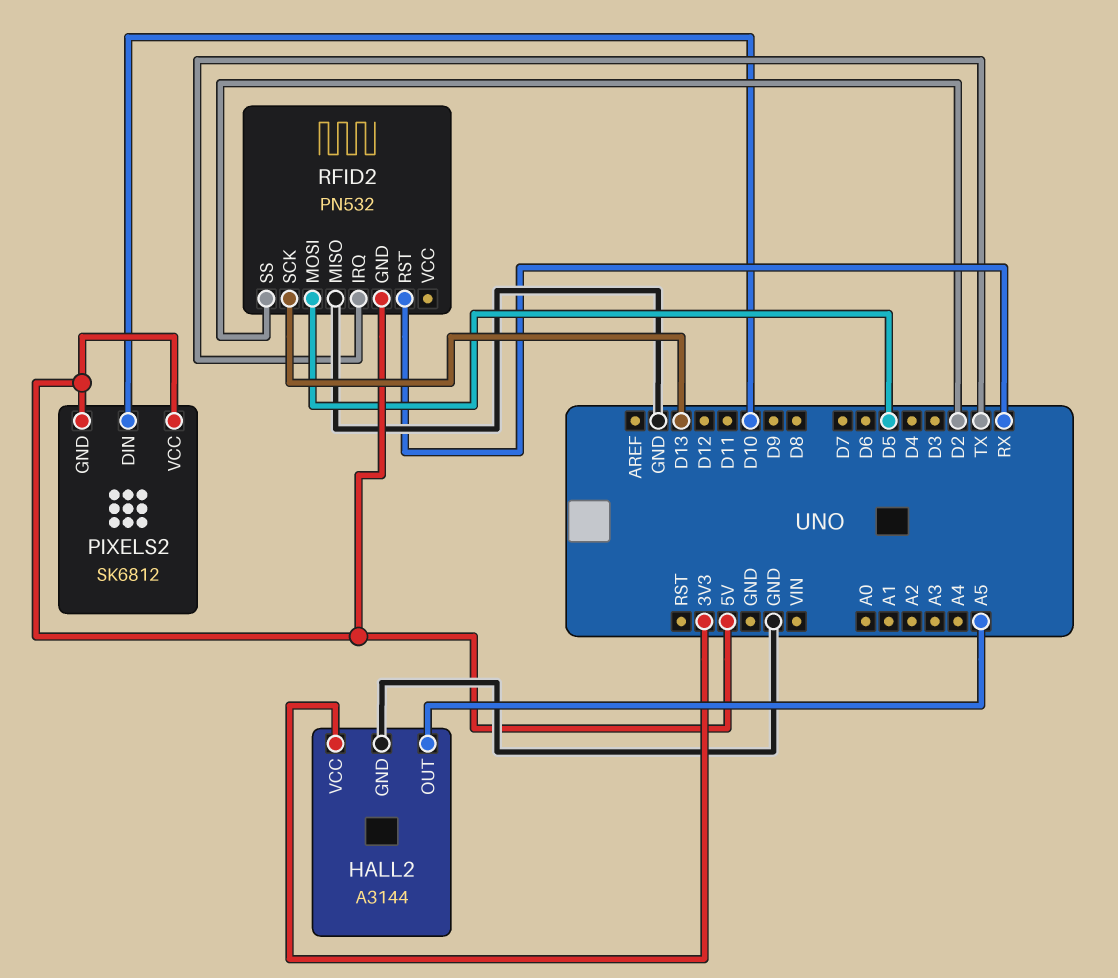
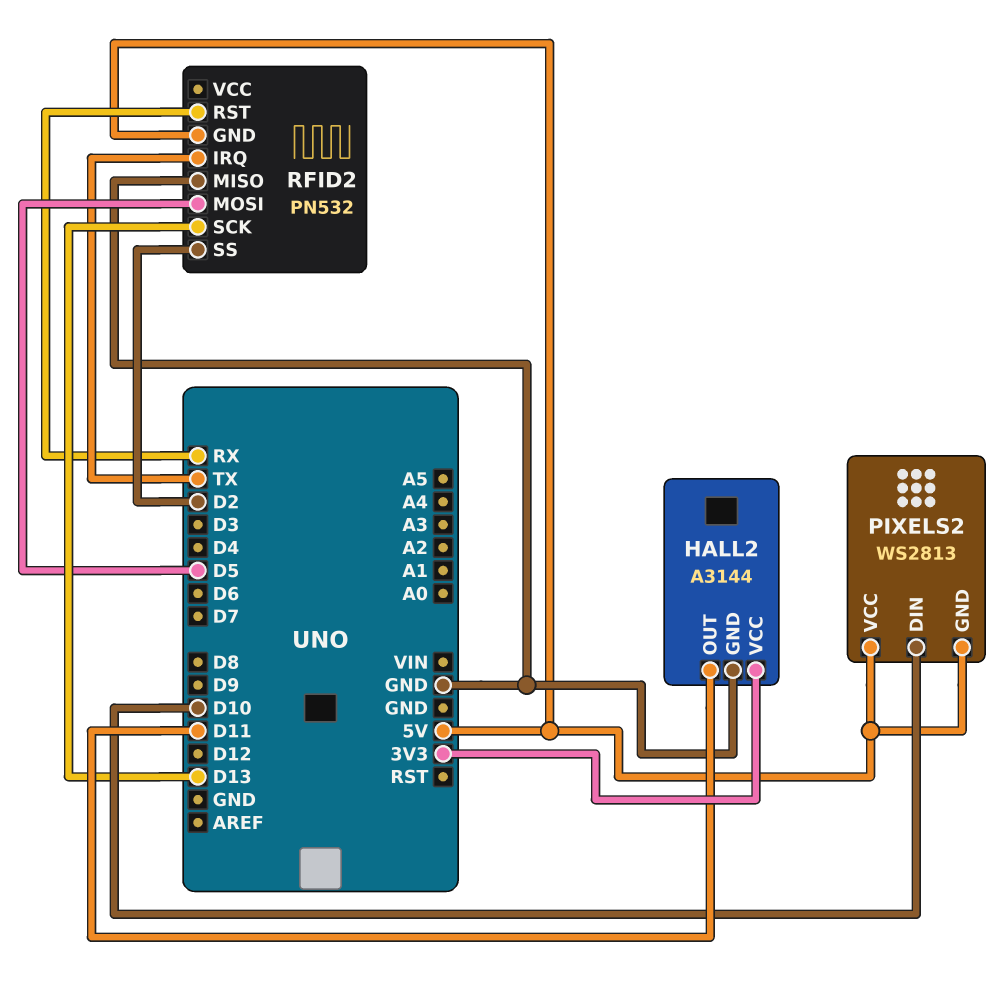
HALL2 pin OUT: A5 -> D11
PIXELS2: SK6812 -> WS2813

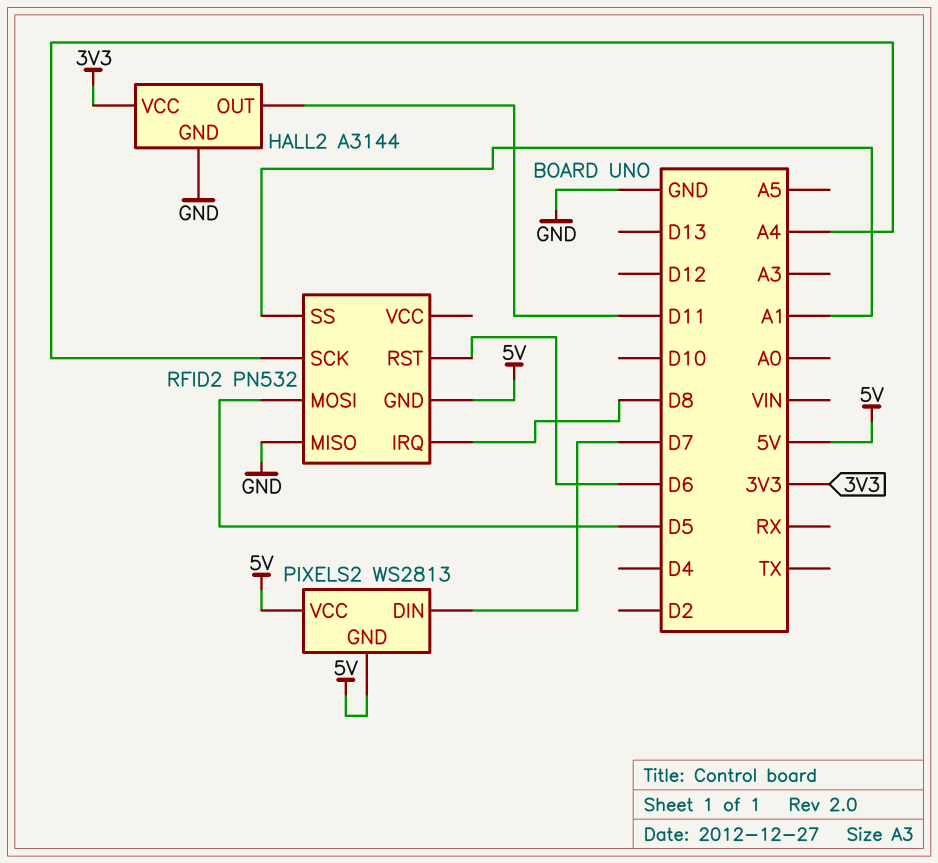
PIXELS2 pin DIN: D10 -> D7
RFID2 pin IRQ: TX -> D8
RFID2 pin RST: RX -> D6
RFID2 pin SCK: D13 -> A4
RFID2 pin SS: D2 -> A1

